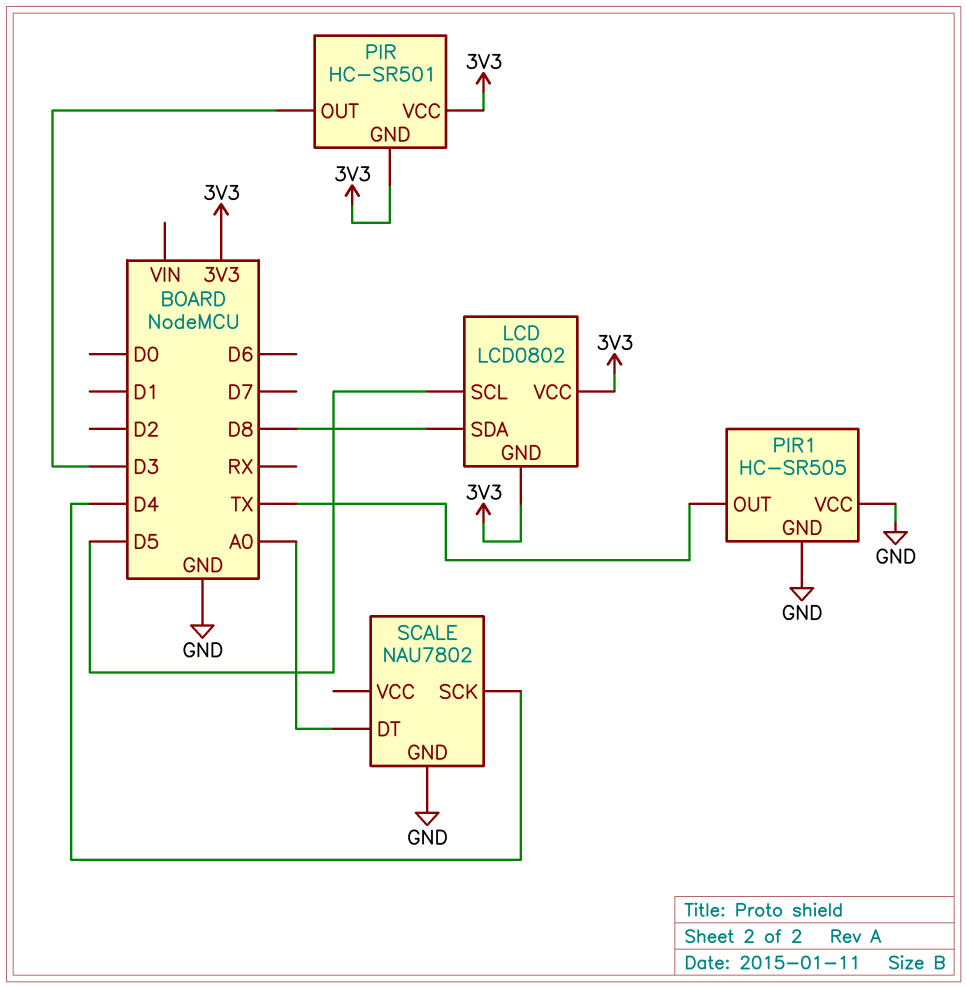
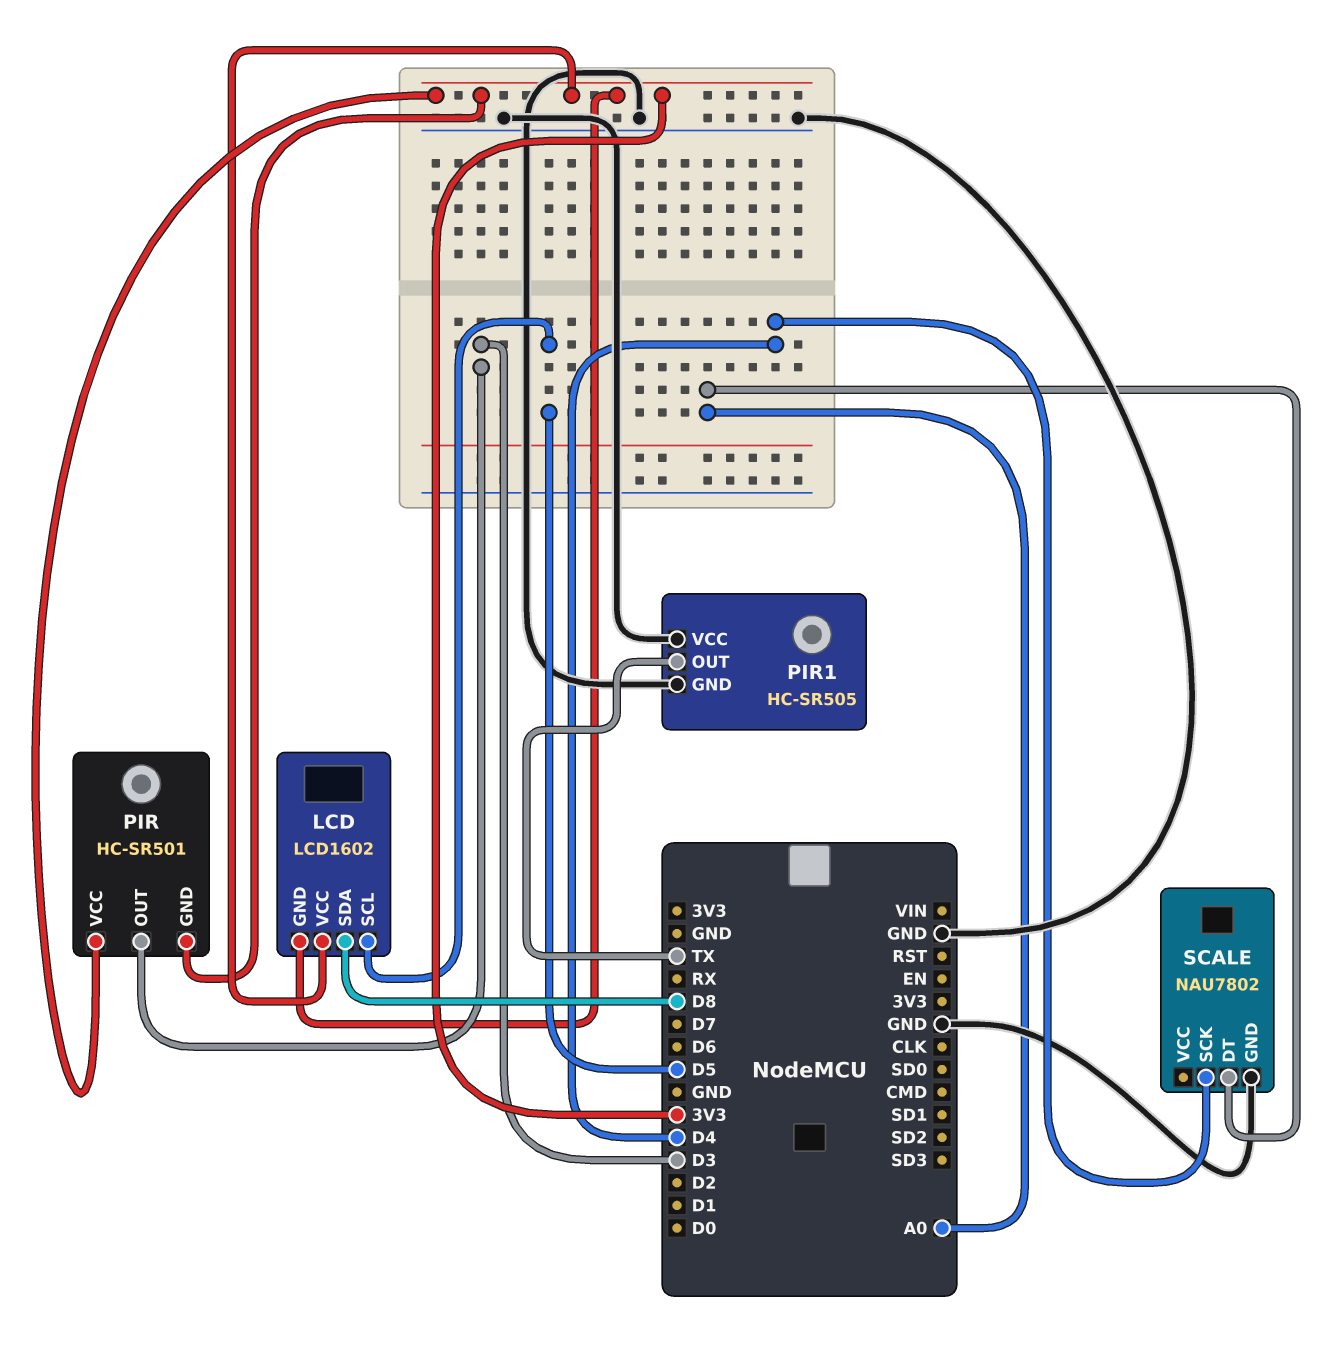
LCD: LCD0802 -> LCD1602

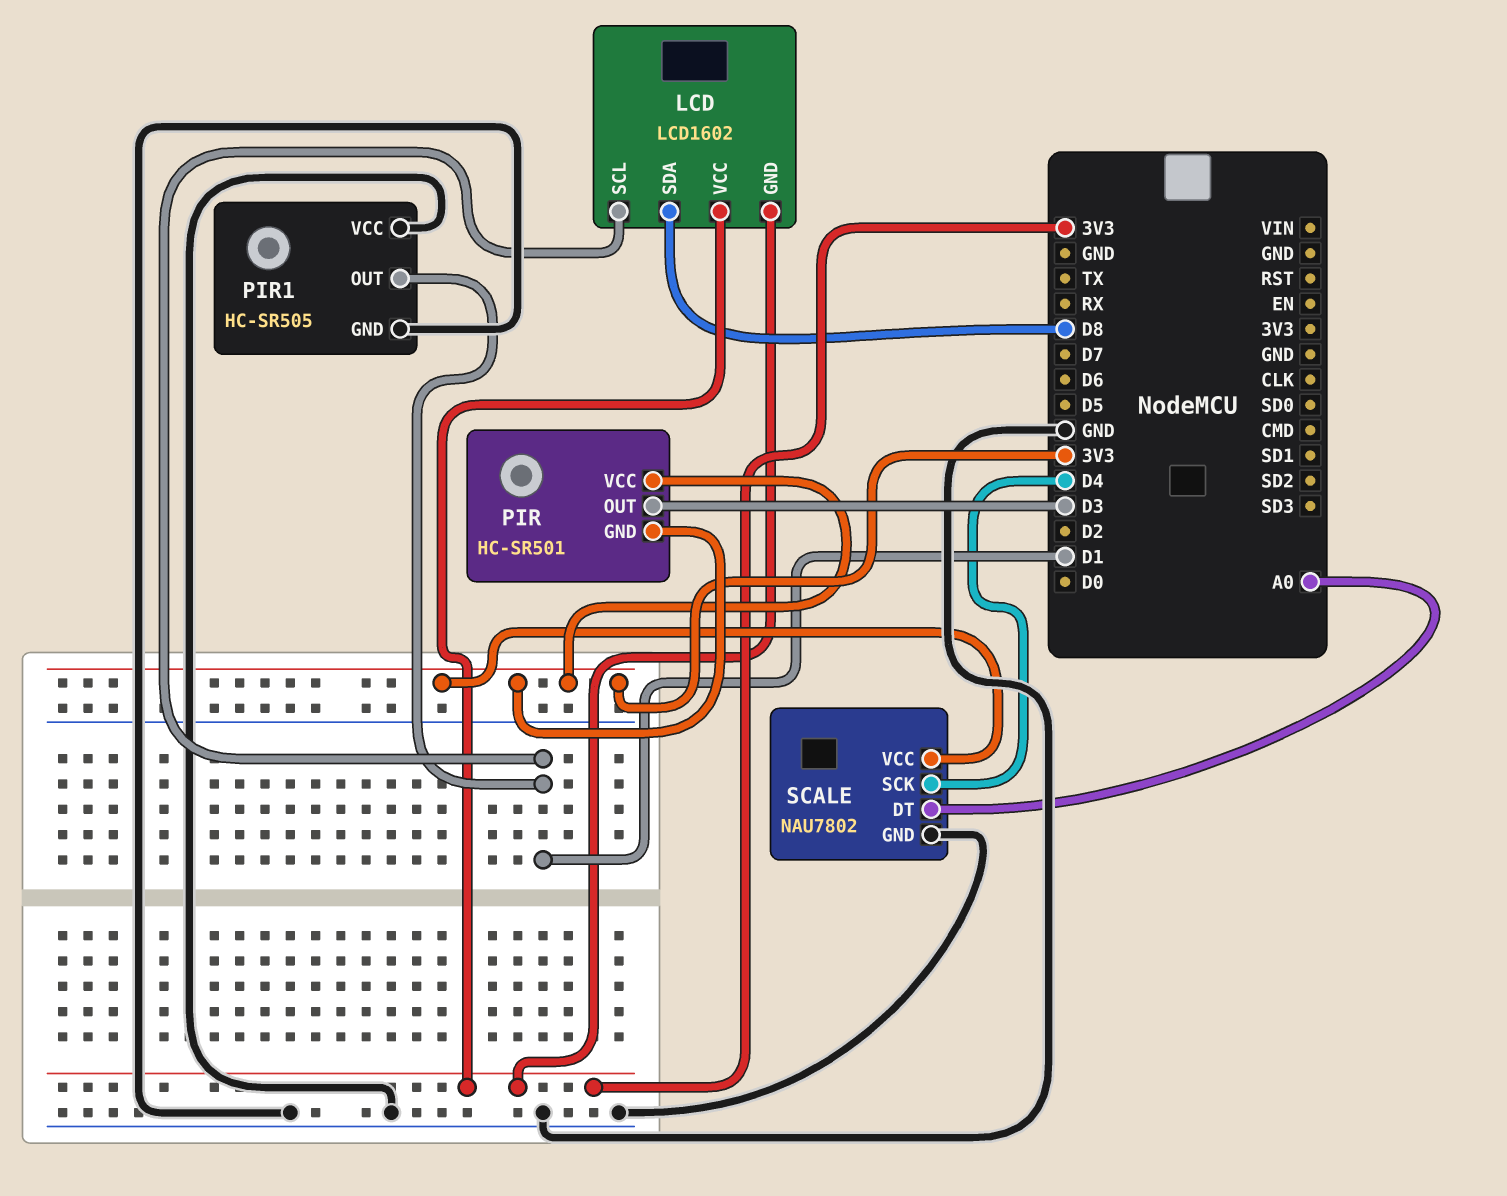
LCD pin SCL: D5 -> D1
PIR1 pin OUT: TX -> D1
SCALE pin VCC: none -> 3V3

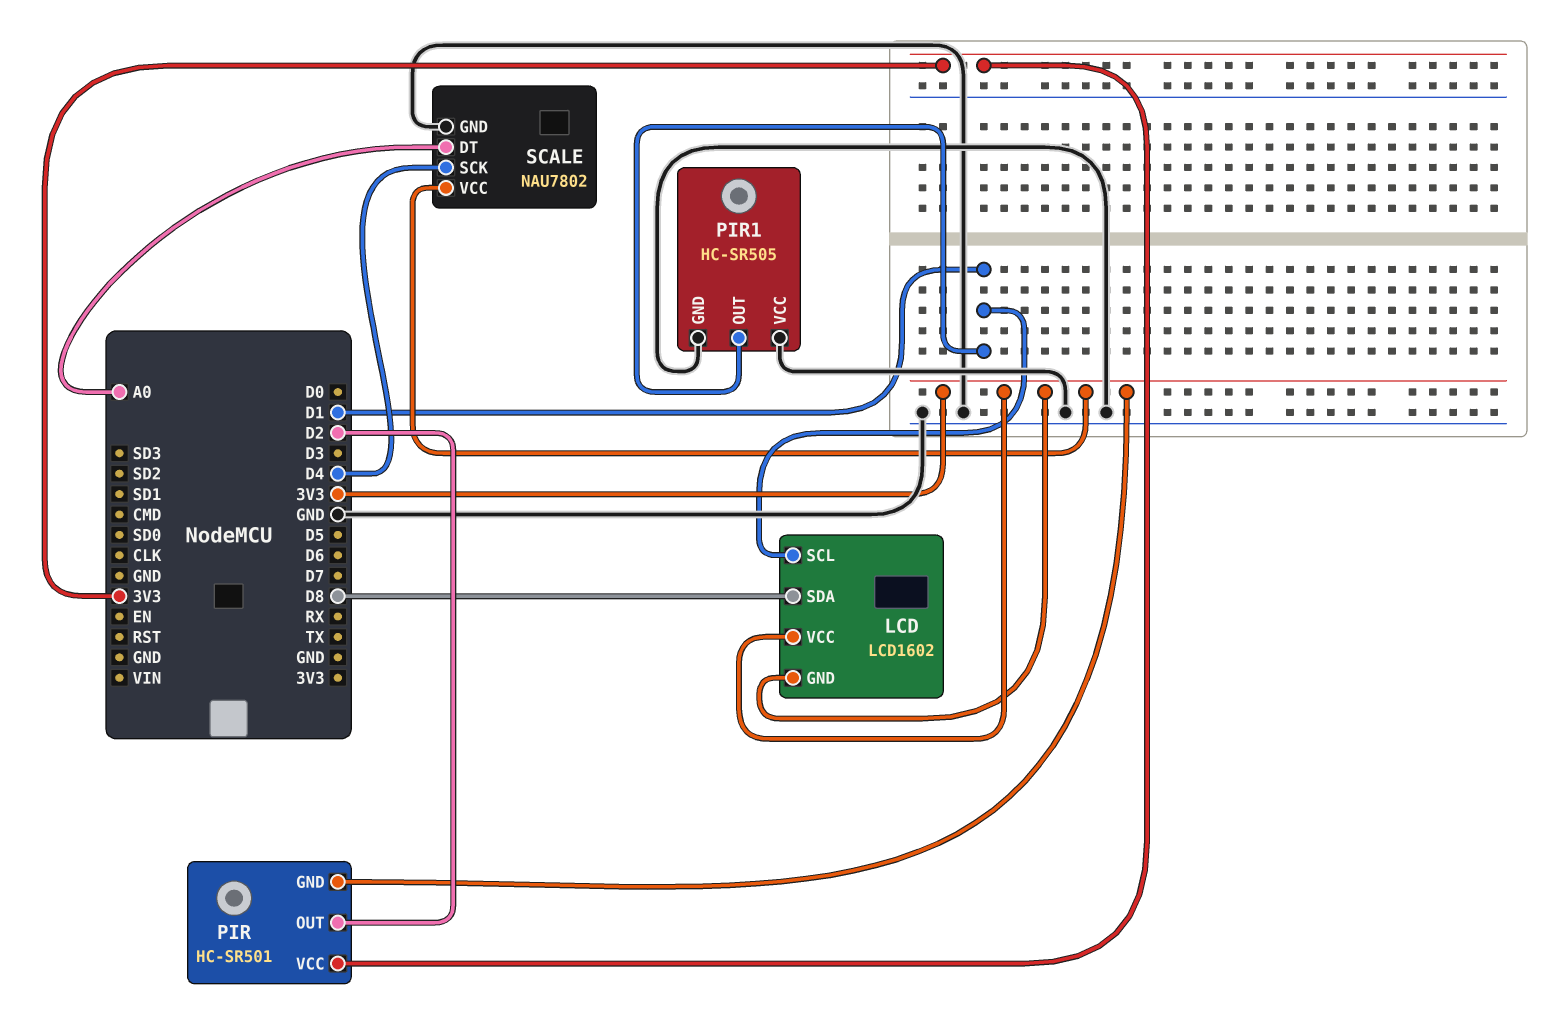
PIR pin OUT: D3 -> D2

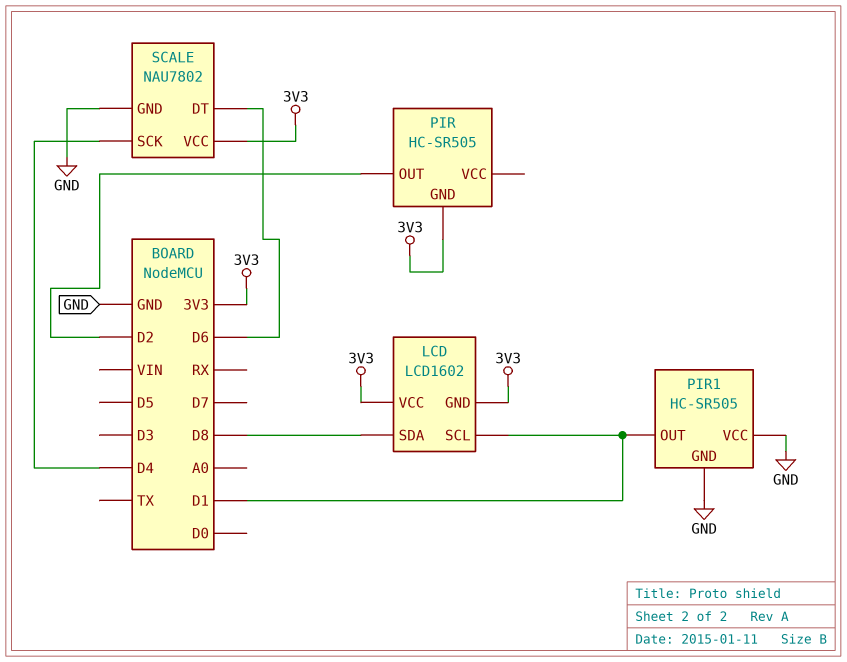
PIR: HC-SR501 -> HC-SR505
PIR pin VCC: 3V3 -> none
SCALE pin DT: A0 -> D6

